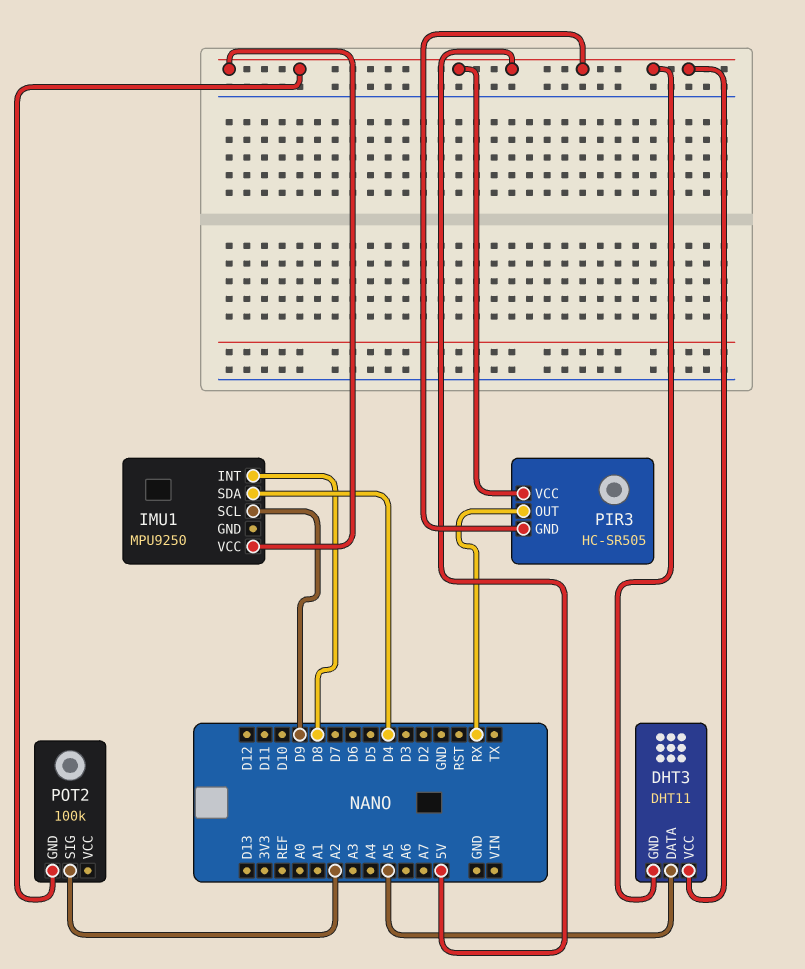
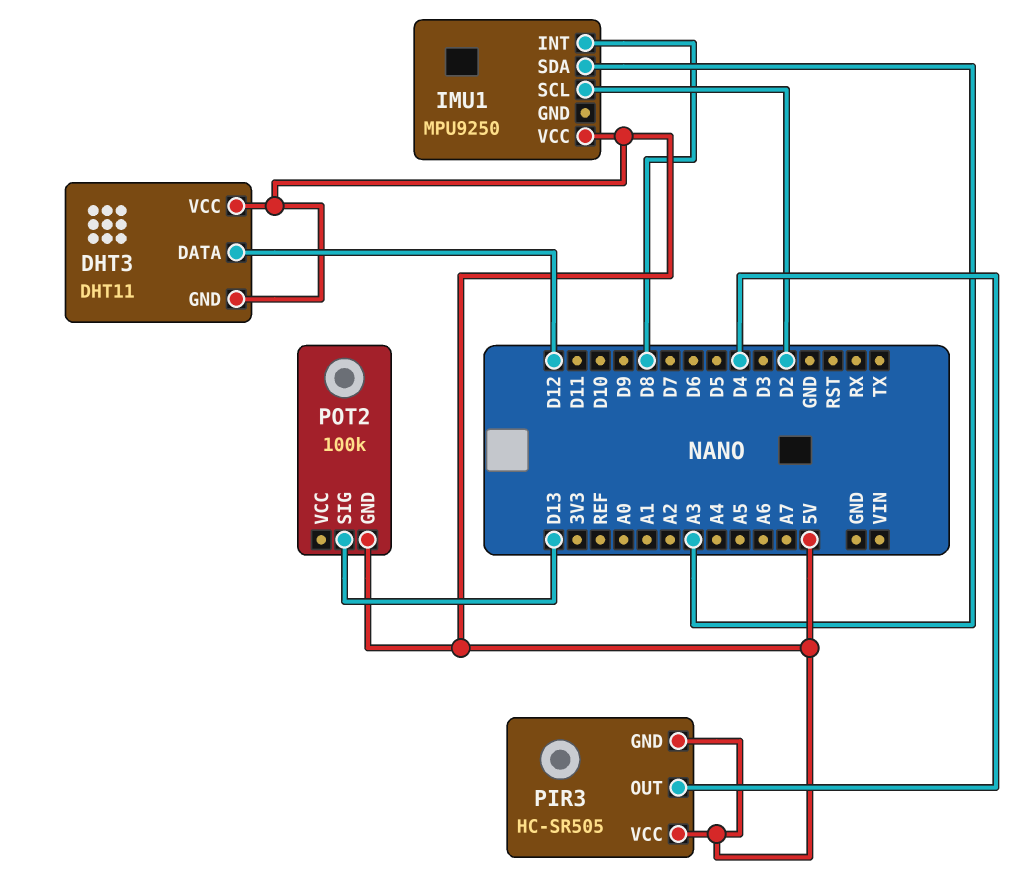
DHT3 pin DATA: A5 -> D12
IMU1 pin SCL: D9 -> D2
IMU1 pin SDA: D4 -> A3
PIR3 pin OUT: RX -> D4
POT2 pin SIG: A2 -> D13

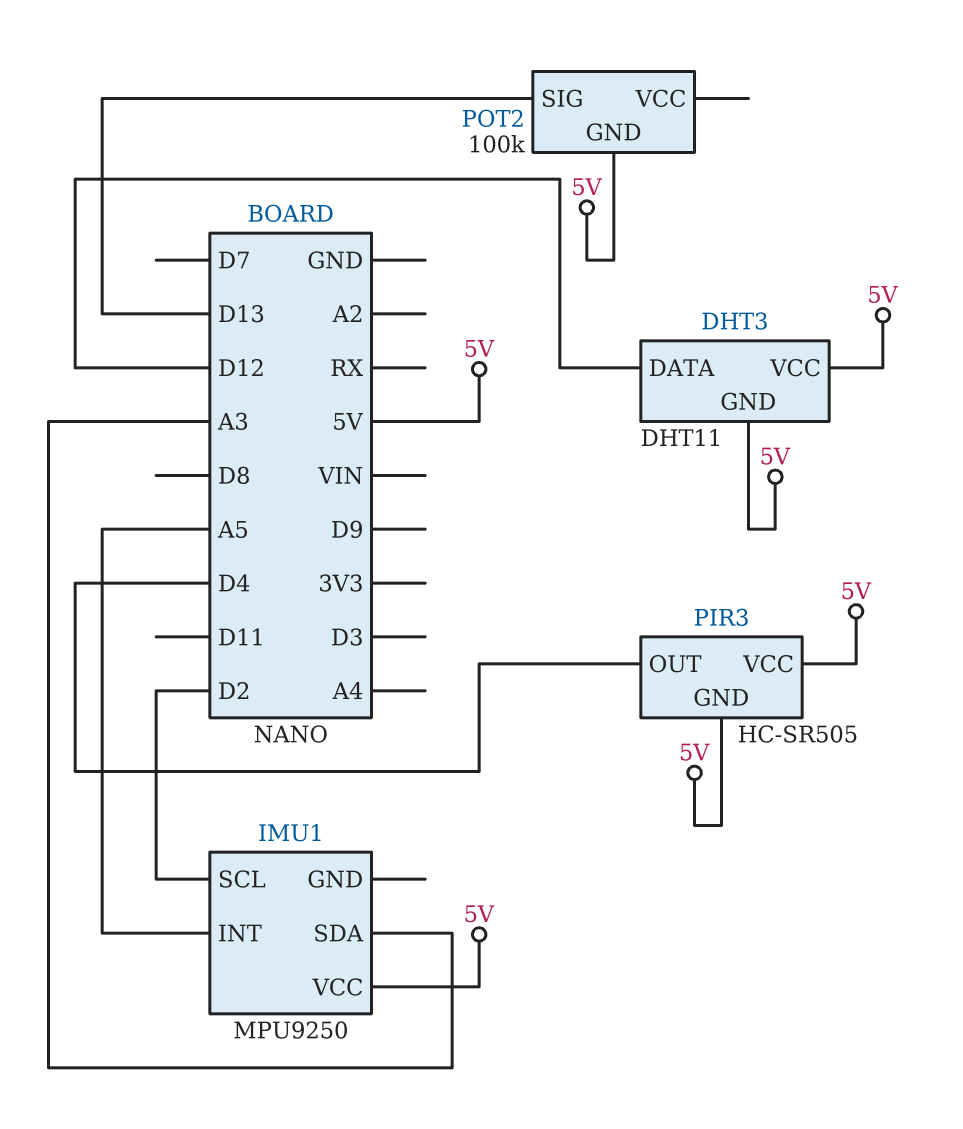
IMU1 pin INT: D8 -> A5

